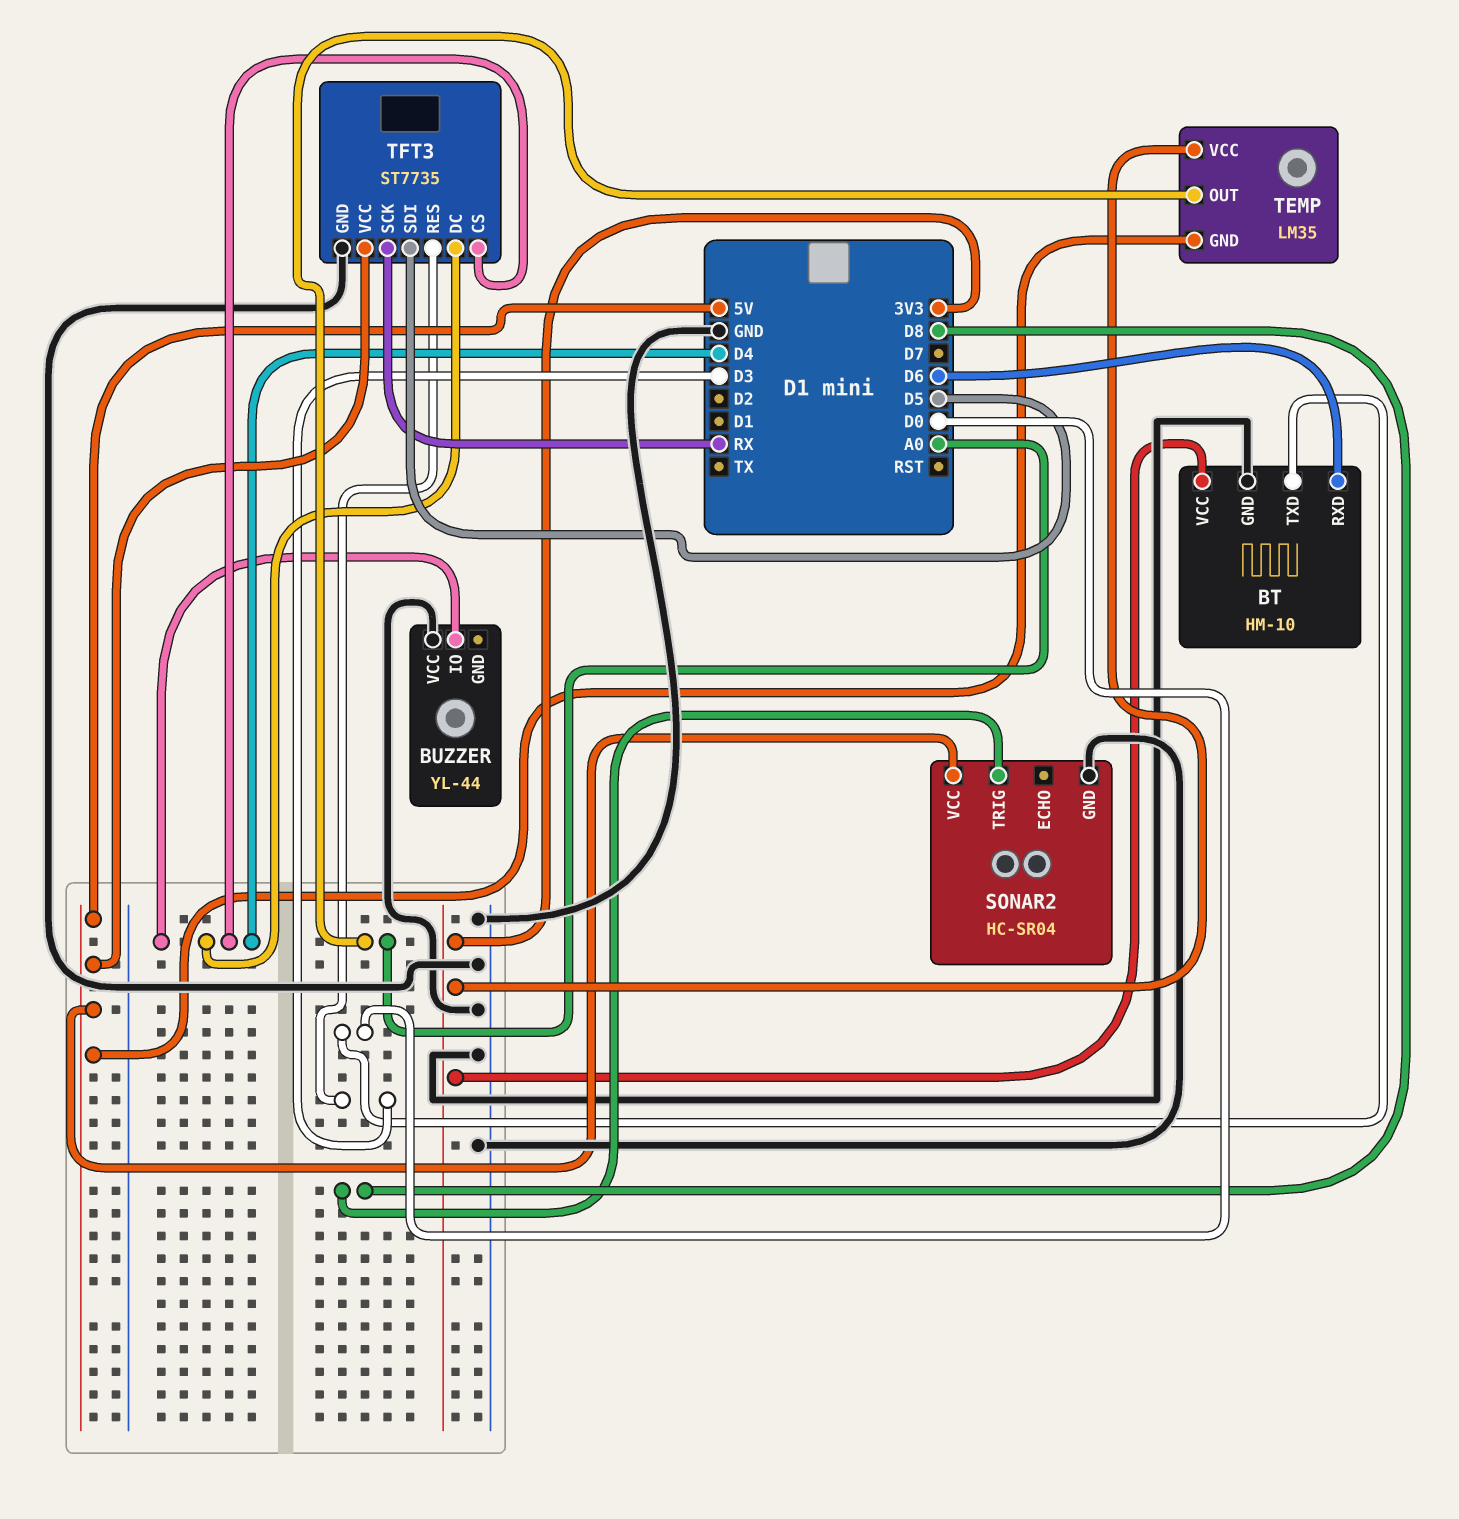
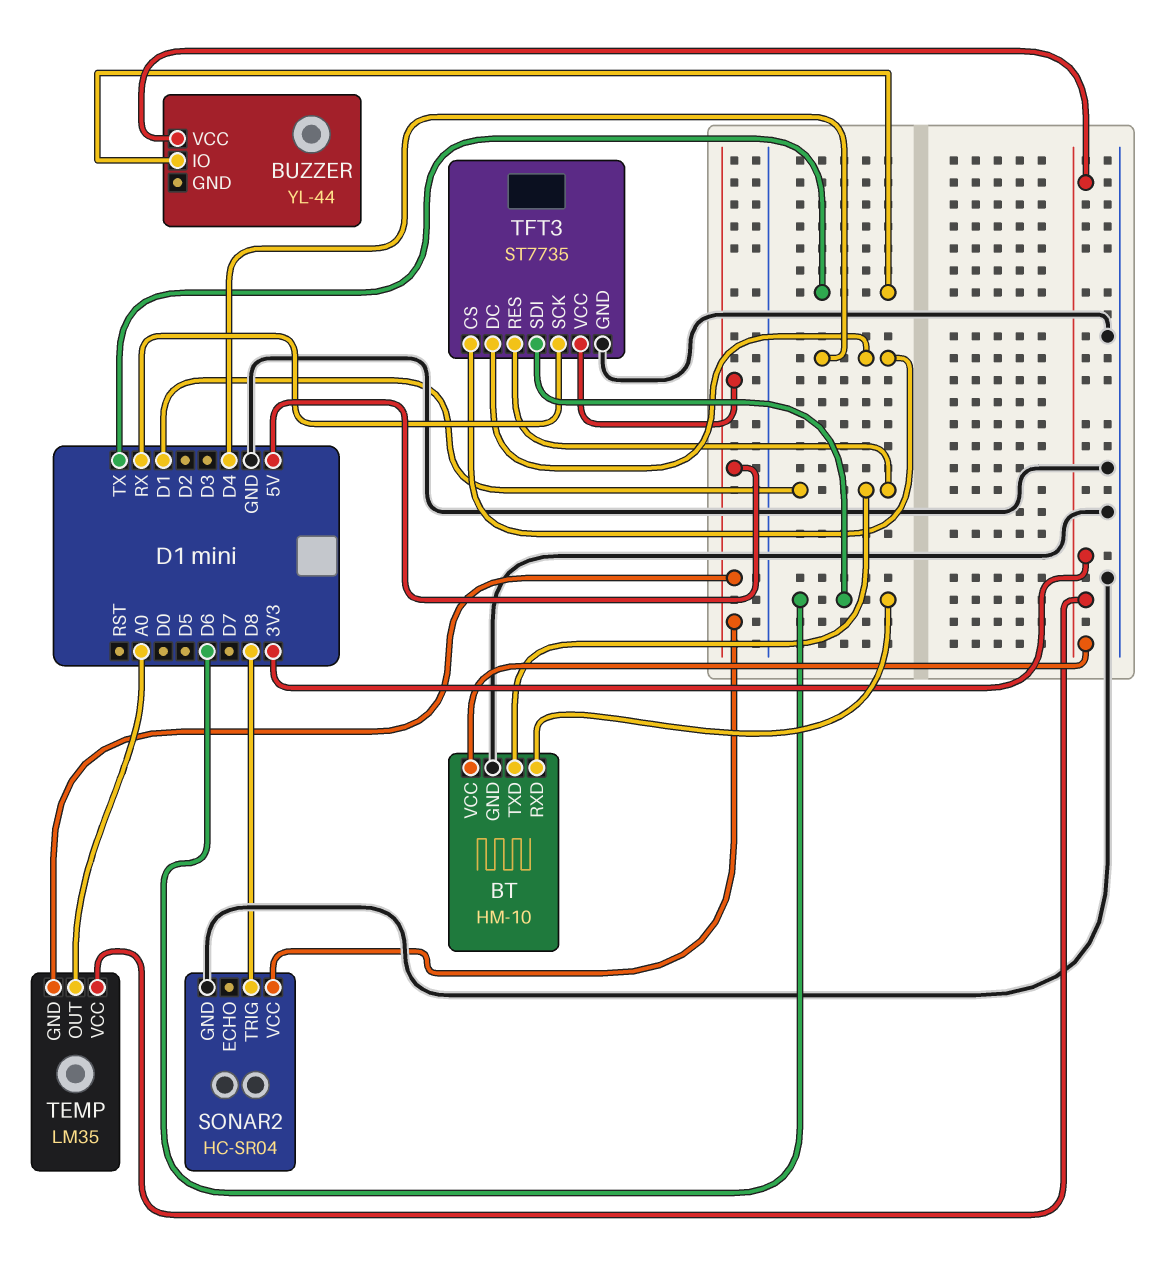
BT pin TXD: D0 -> D1
BUZZER pin IO: D4 -> TX
BUZZER pin VCC: GND -> 3V3
TFT3 pin RES: D3 -> D1
TFT3 pin SDI: D5 -> D6

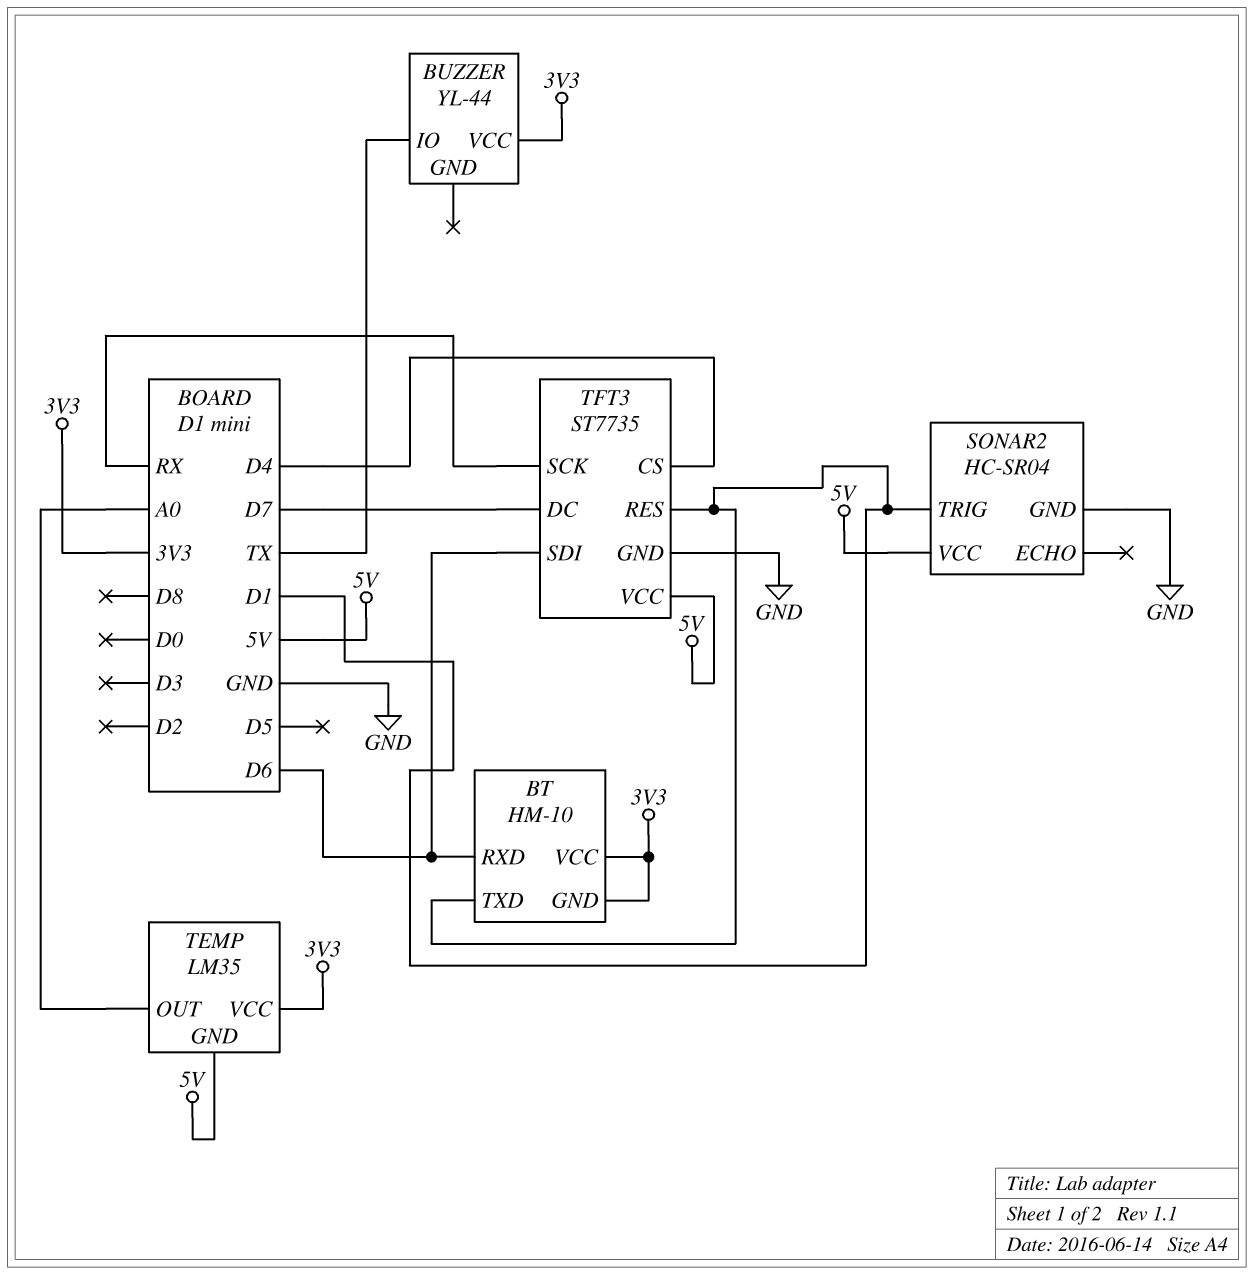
BT pin GND: GND -> 3V3
SONAR2 pin TRIG: D8 -> D1
TFT3 pin DC: D4 -> D7

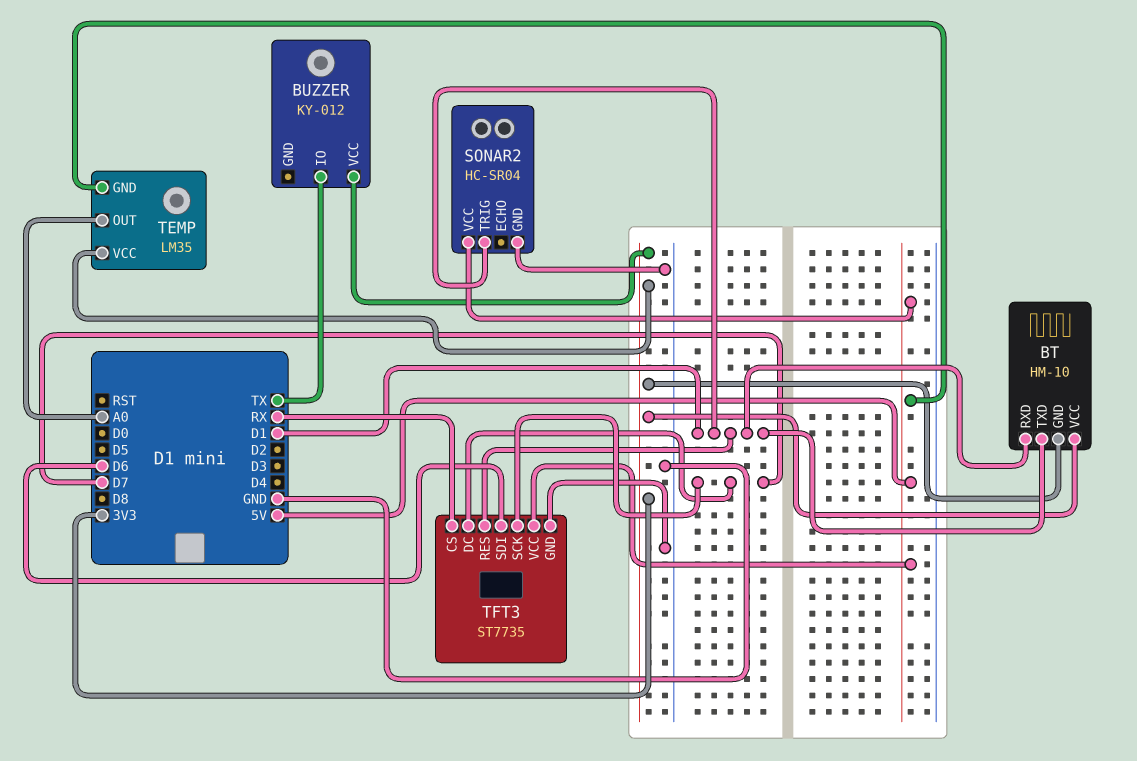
BT pin RXD: D6 -> D1
BUZZER: YL-44 -> KY-012
TFT3 pin CS: D4 -> RX
TFT3 pin SCK: RX -> D7

